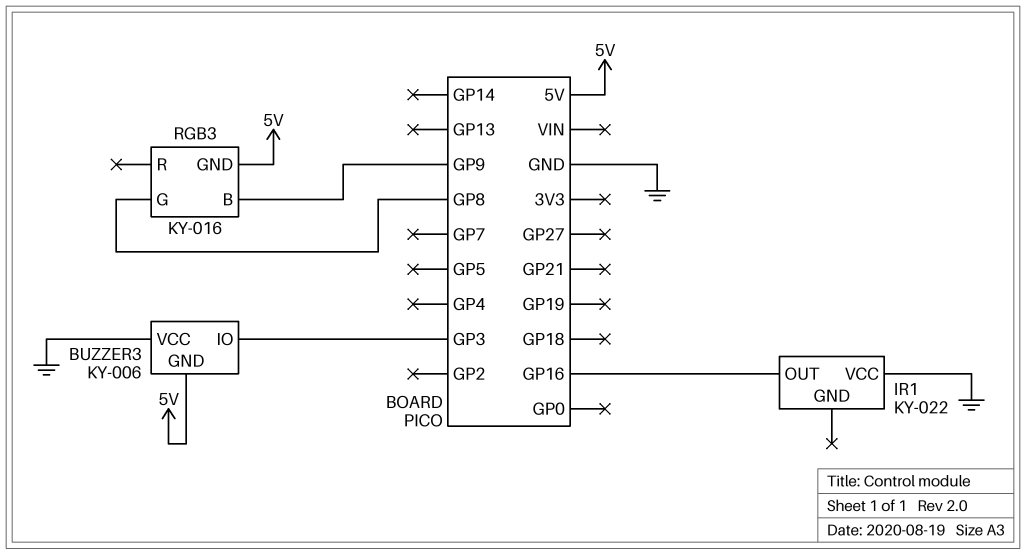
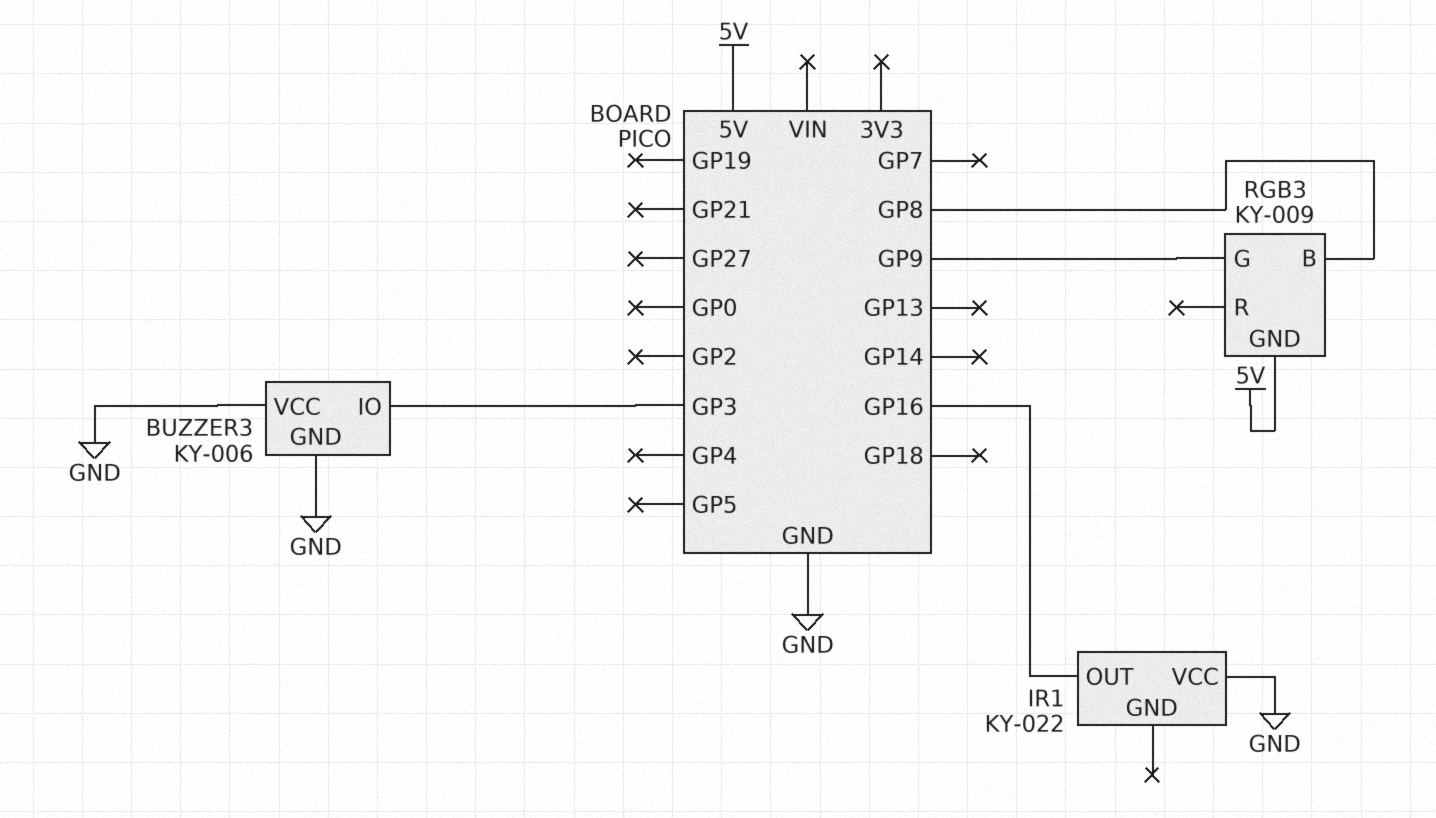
BUZZER3 pin GND: 5V -> GND
RGB3: KY-016 -> KY-009
RGB3 pin B: GP9 -> GP8
RGB3 pin G: GP8 -> GP9

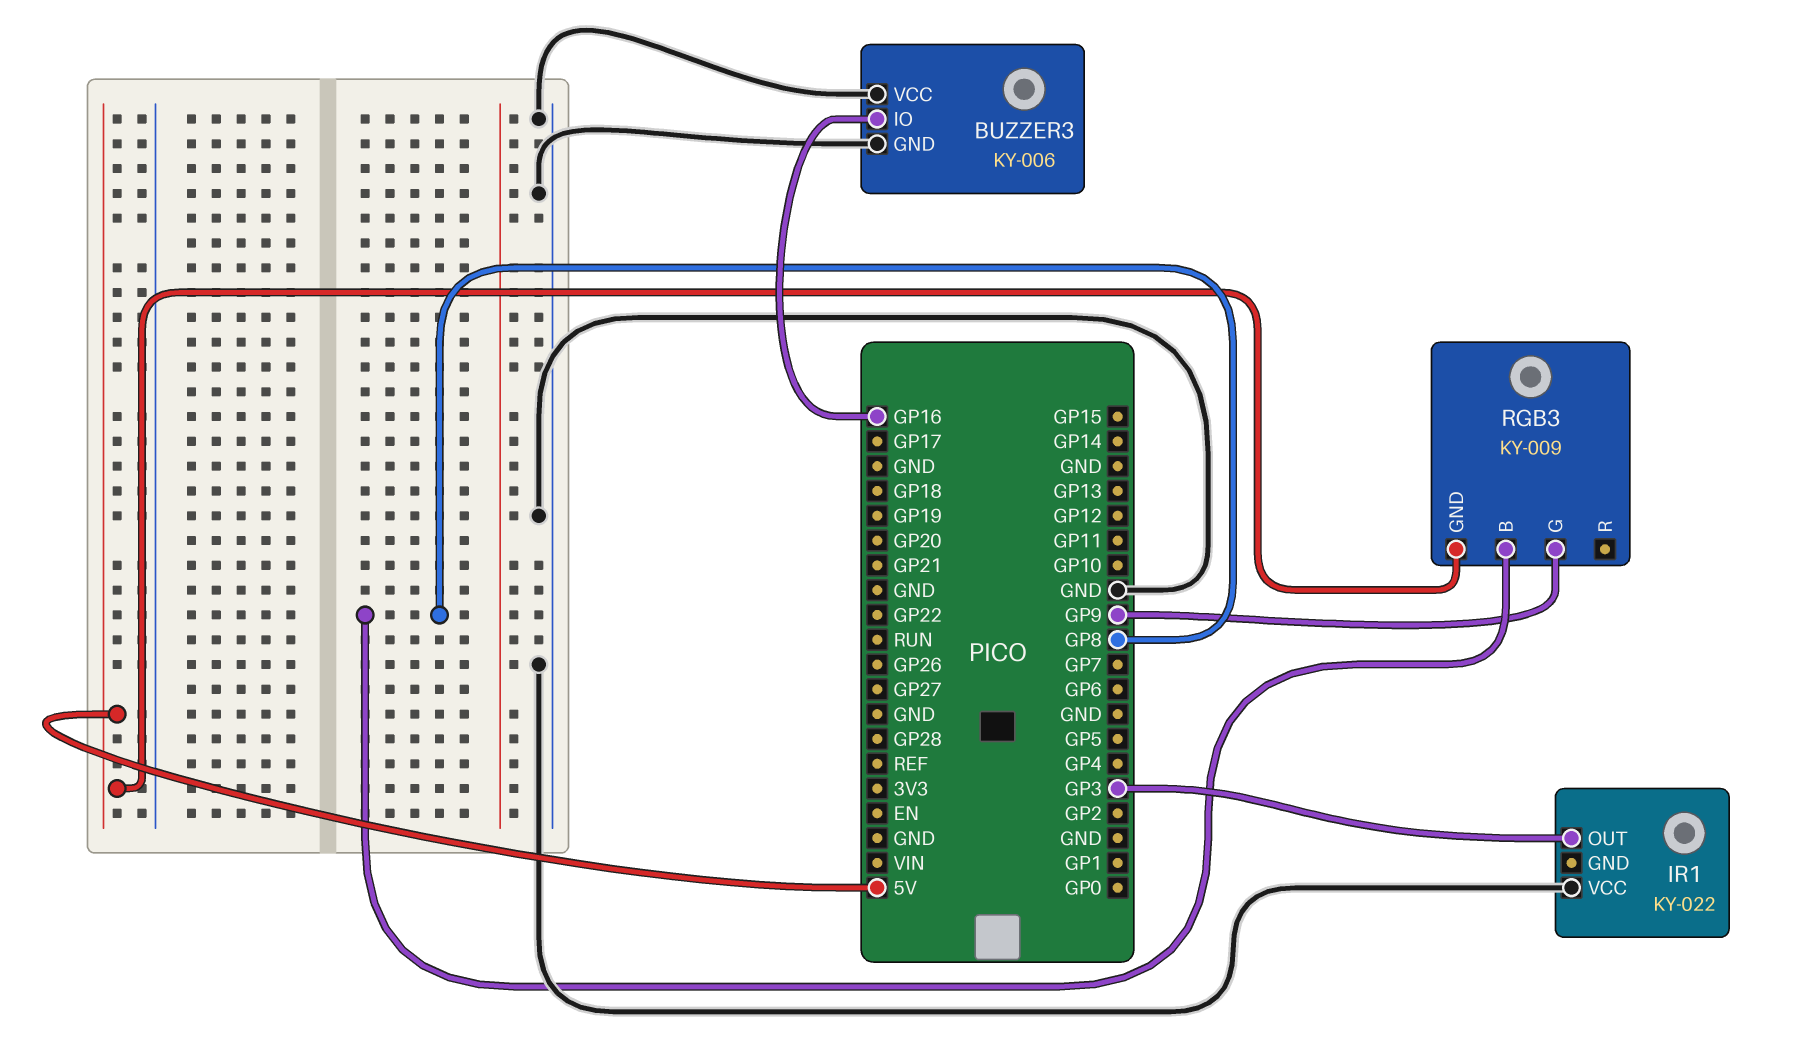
BUZZER3 pin IO: GP3 -> GP16
IR1 pin OUT: GP16 -> GP3

